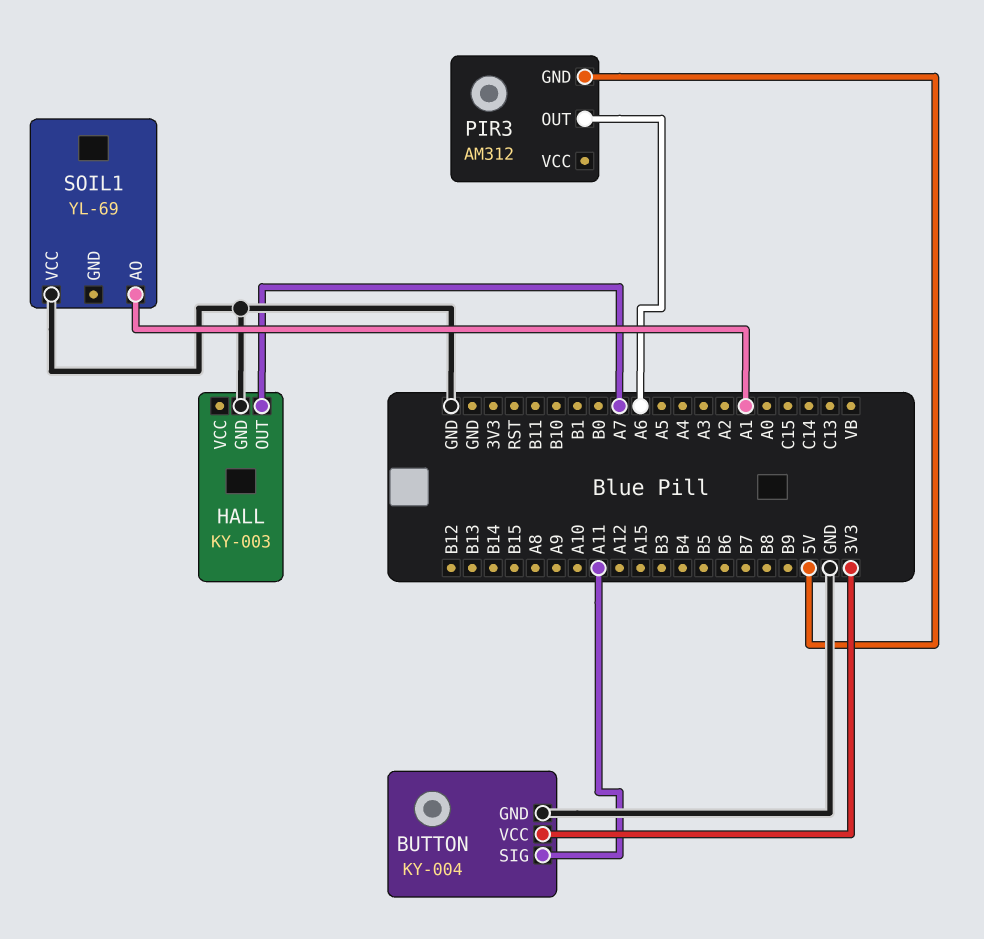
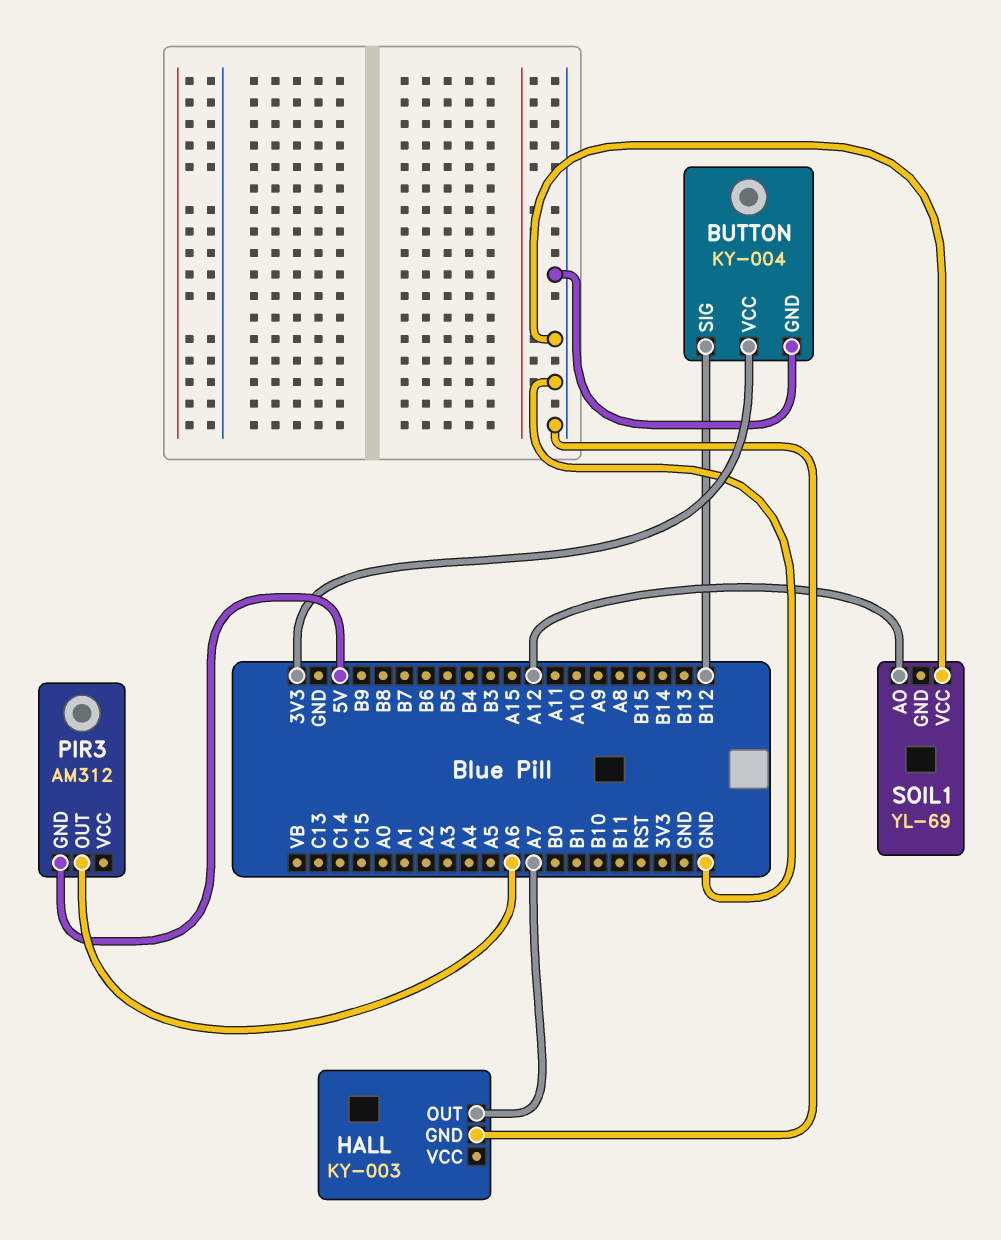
BUTTON pin SIG: A11 -> B12
SOIL1 pin AO: A1 -> A12

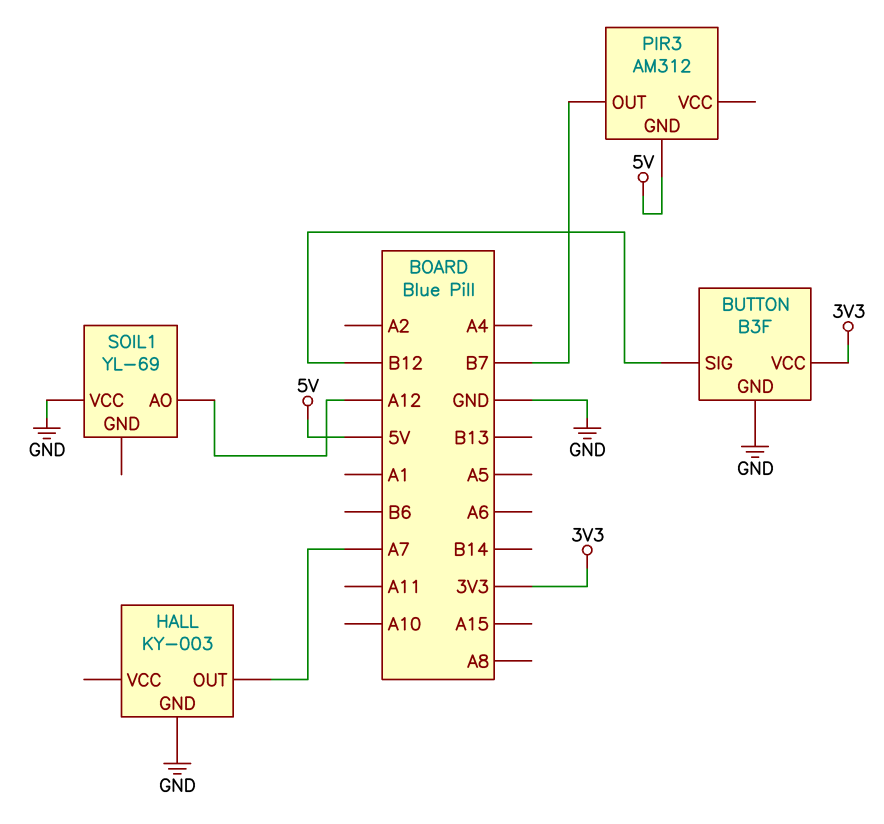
BUTTON: KY-004 -> B3F
PIR3 pin OUT: A6 -> B7

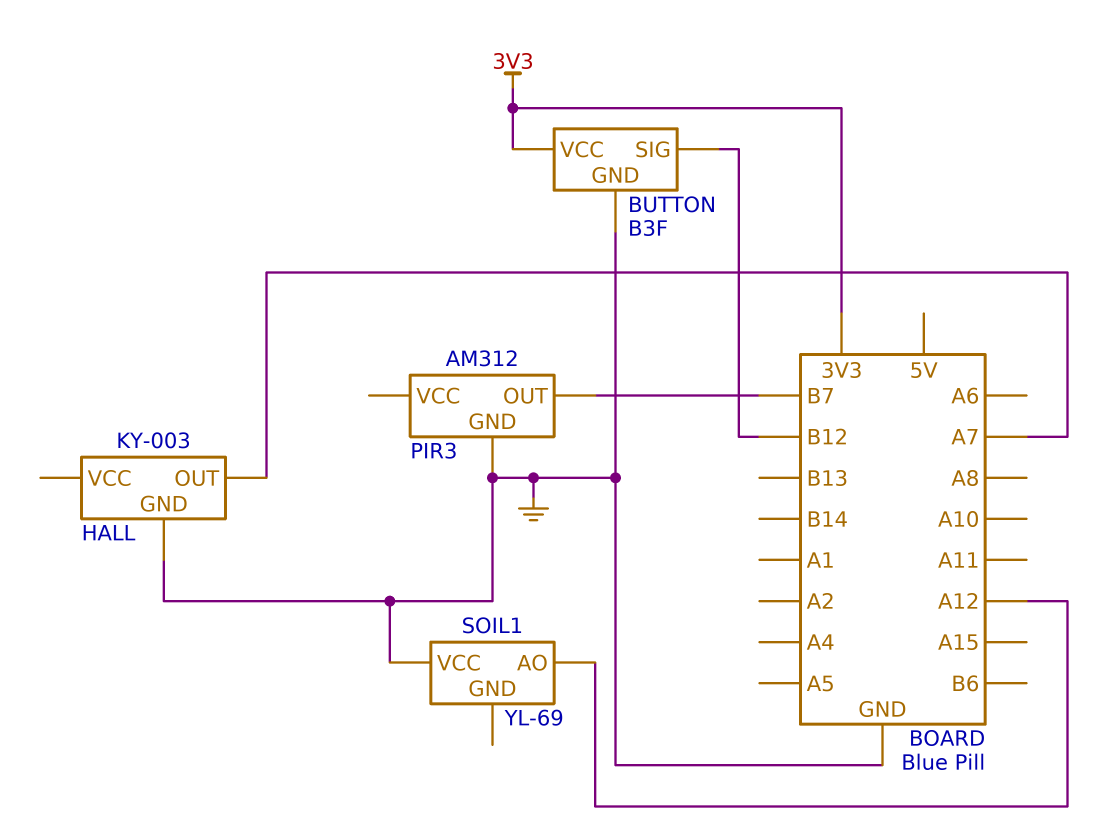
PIR3 pin GND: 5V -> GND

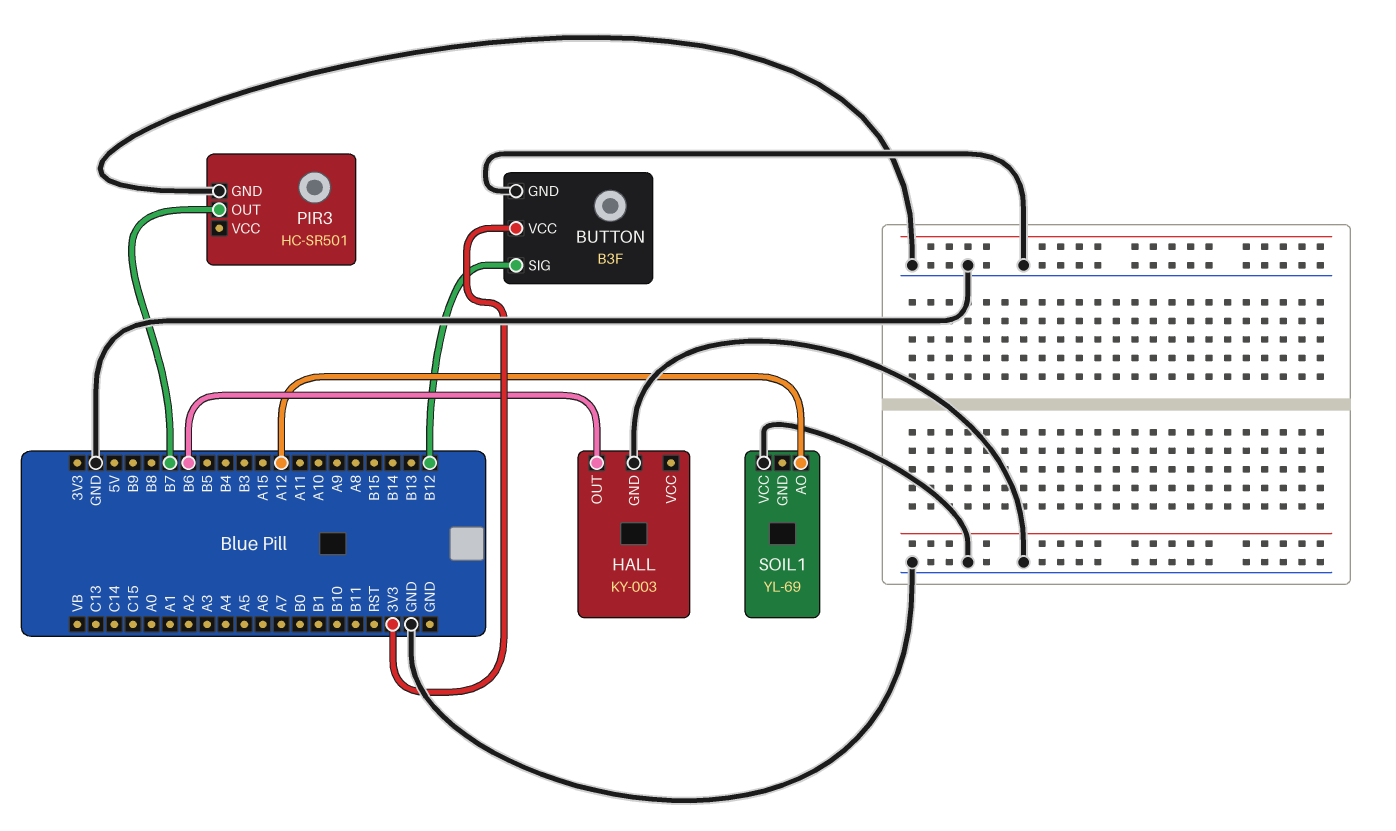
HALL pin OUT: A7 -> B6
PIR3: AM312 -> HC-SR501

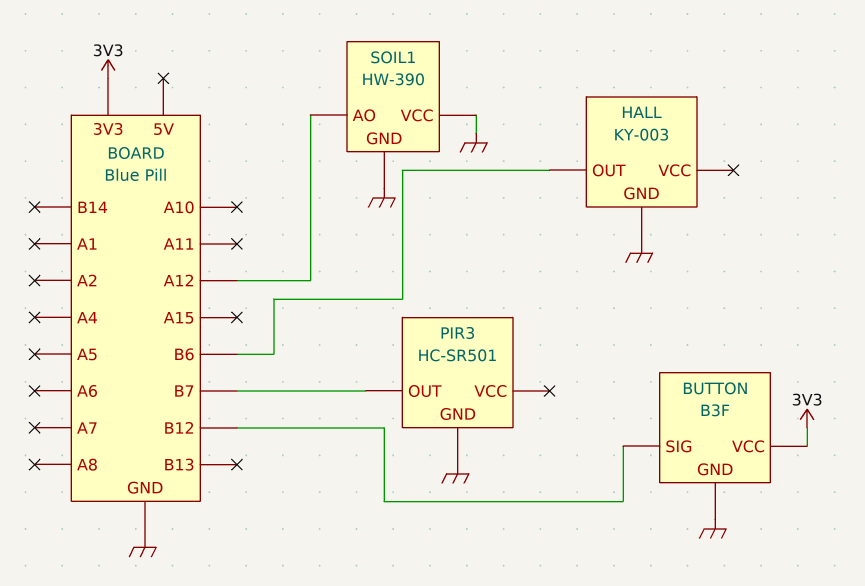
SOIL1: YL-69 -> HW-390
SOIL1 pin GND: none -> GND

